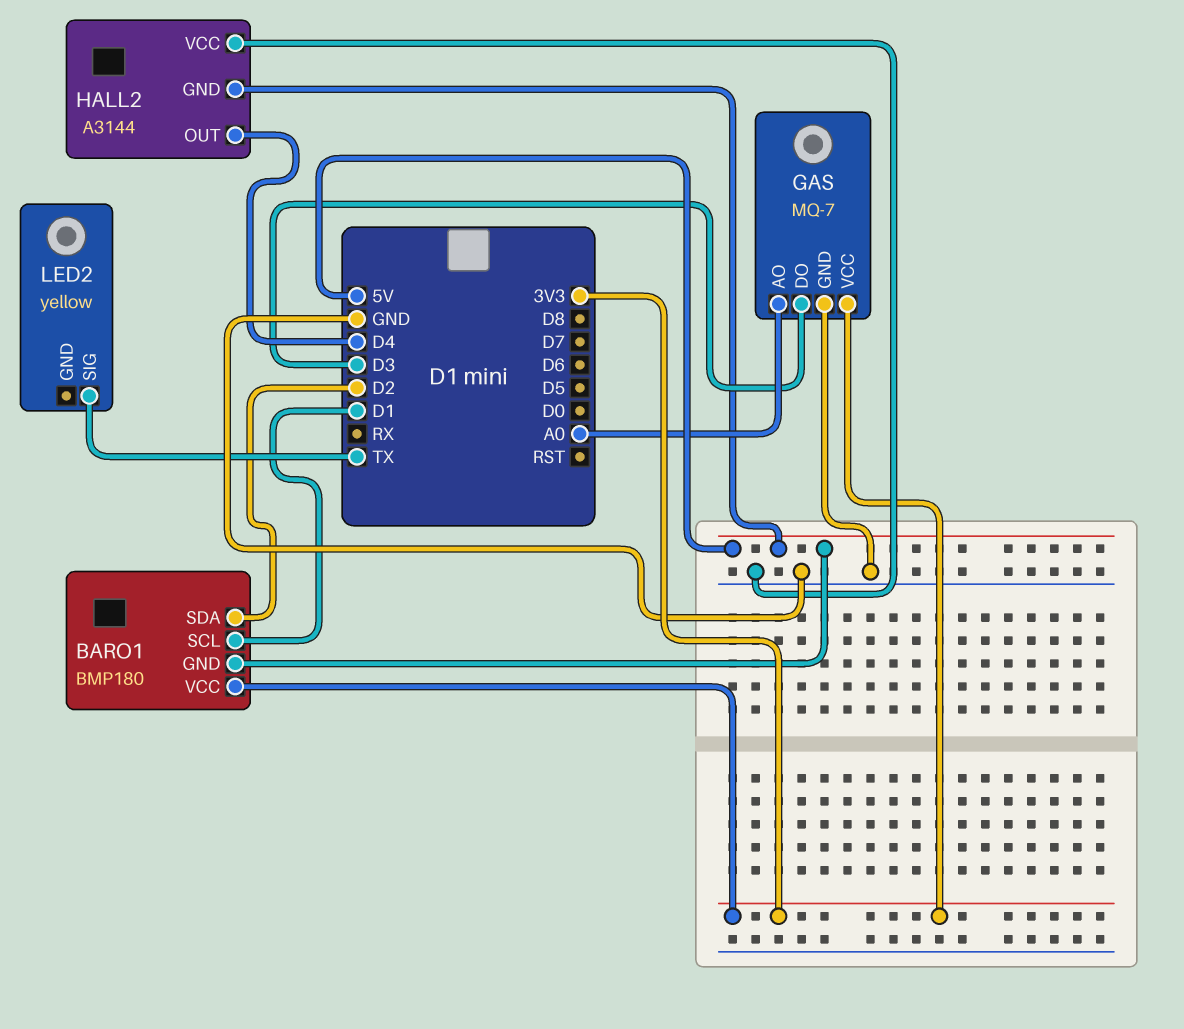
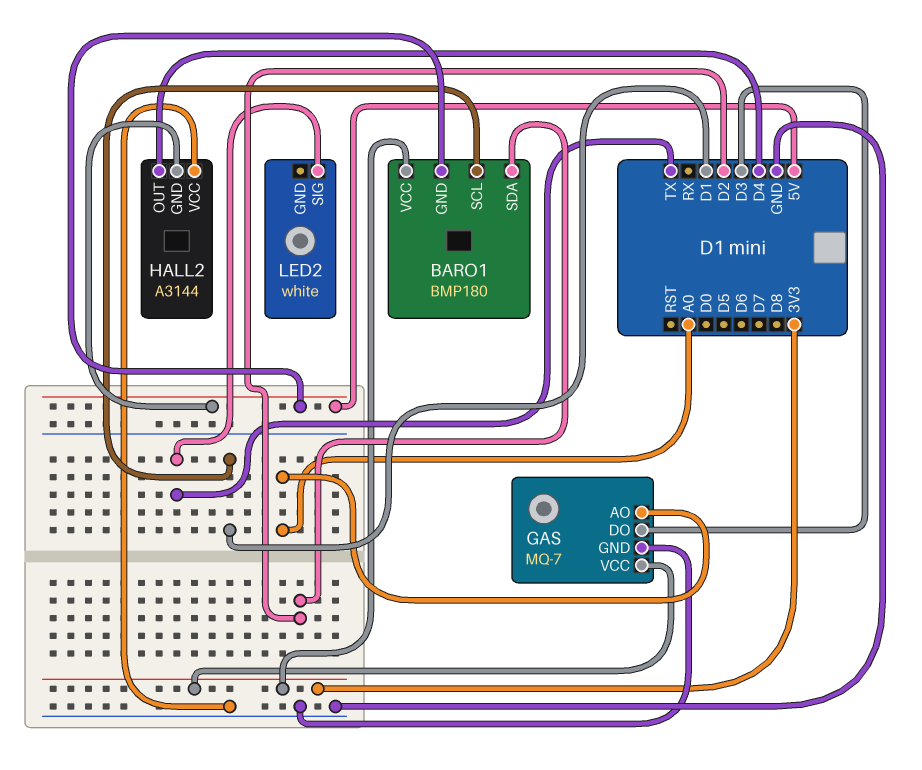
LED2: yellow -> white

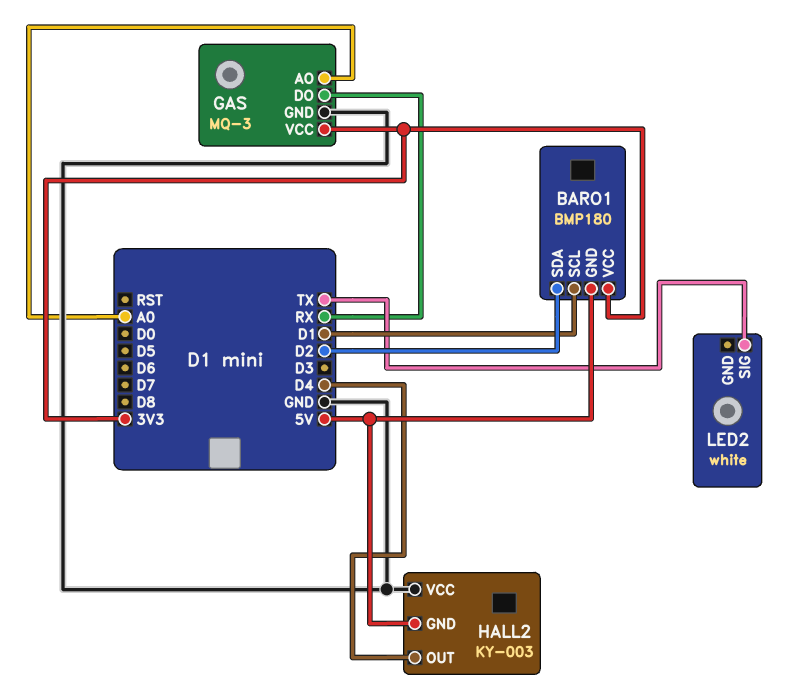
GAS: MQ-7 -> MQ-3
GAS pin DO: D3 -> RX
HALL2: A3144 -> KY-003

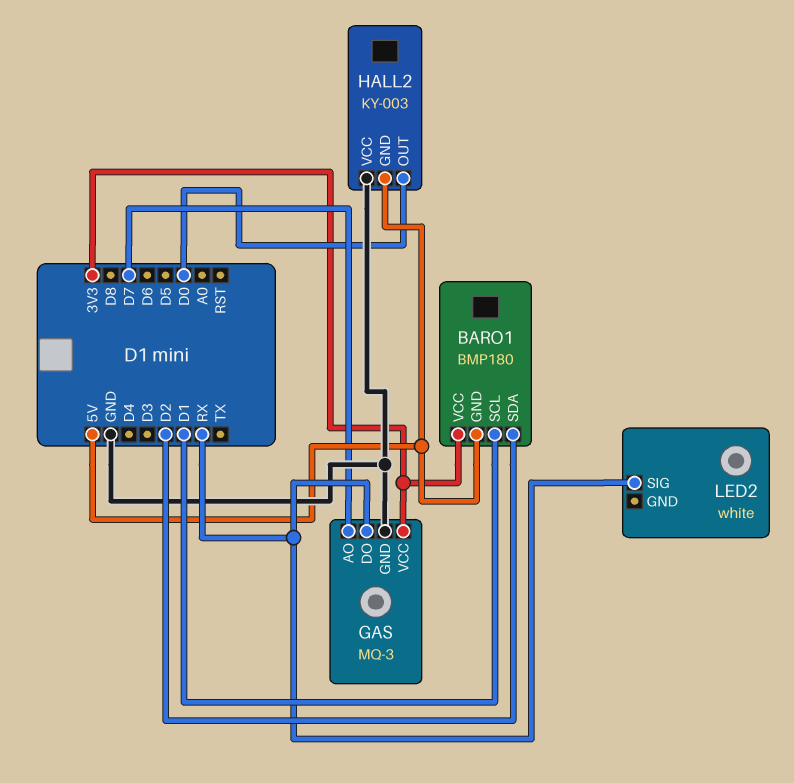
GAS pin AO: A0 -> D7
HALL2 pin OUT: D4 -> D0
LED2 pin SIG: TX -> RX

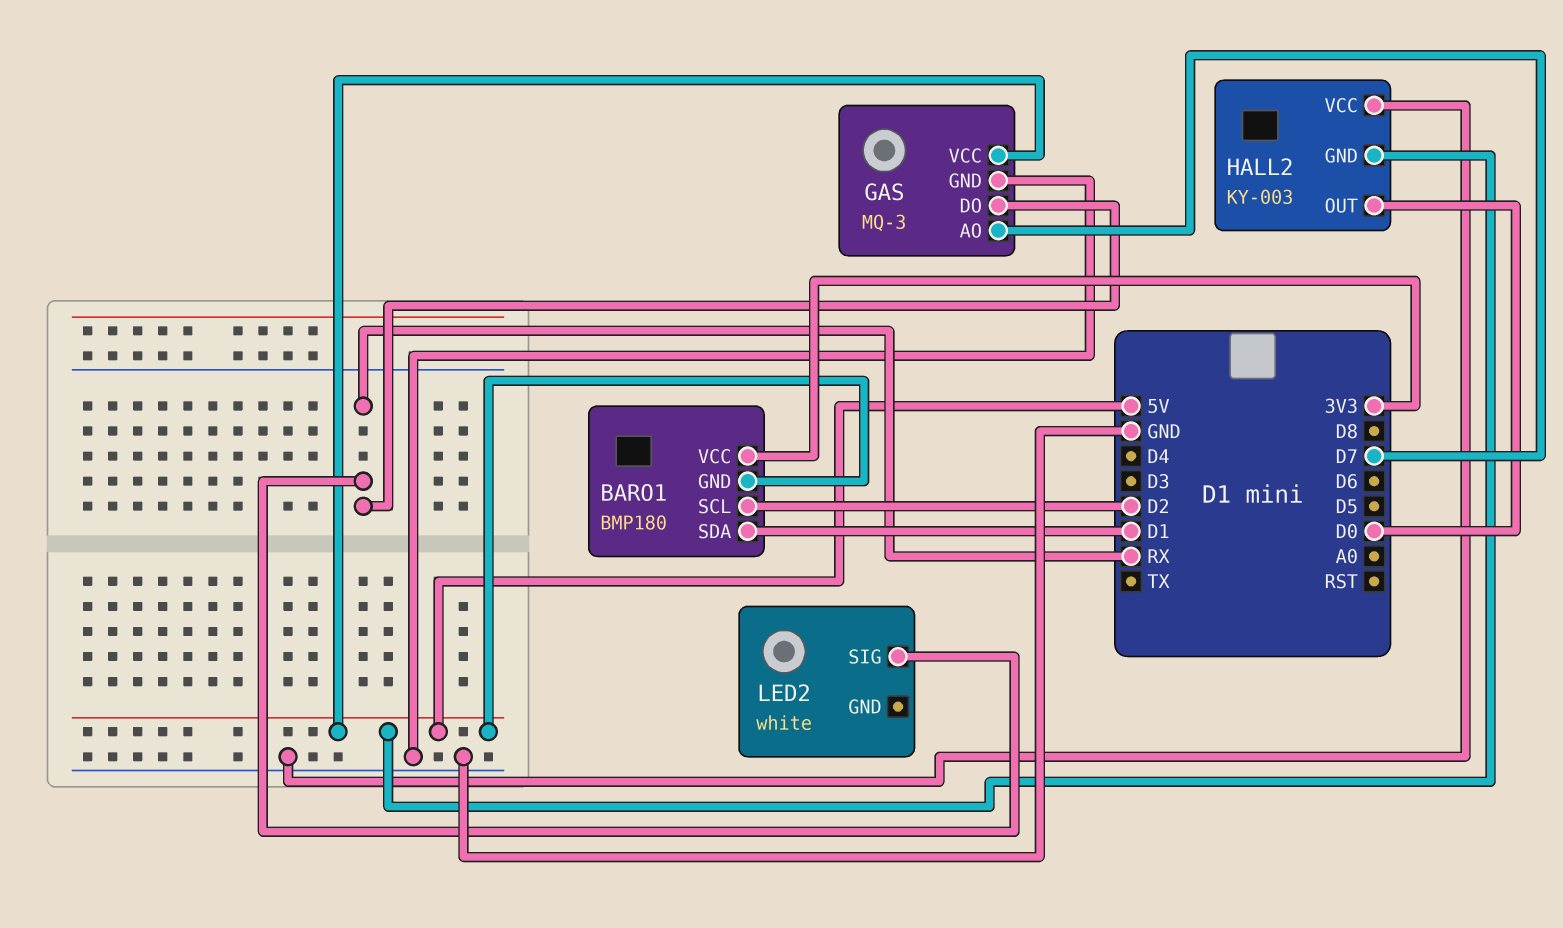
BARO1 pin SCL: D1 -> D2
BARO1 pin SDA: D2 -> D1
GAS pin VCC: 3V3 -> 5V

